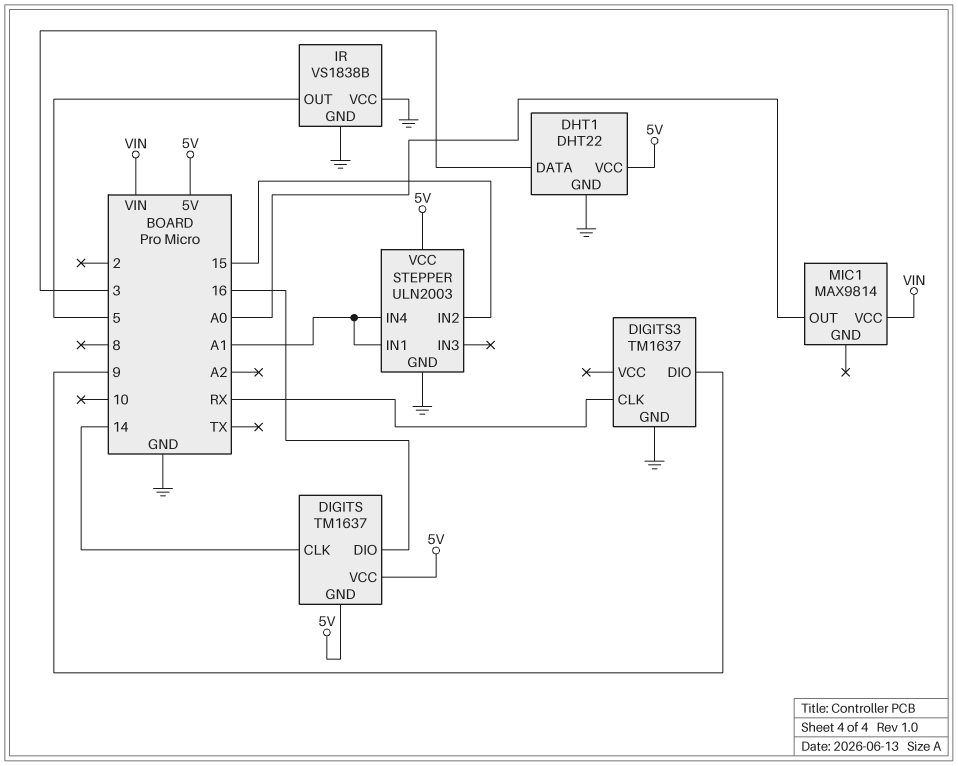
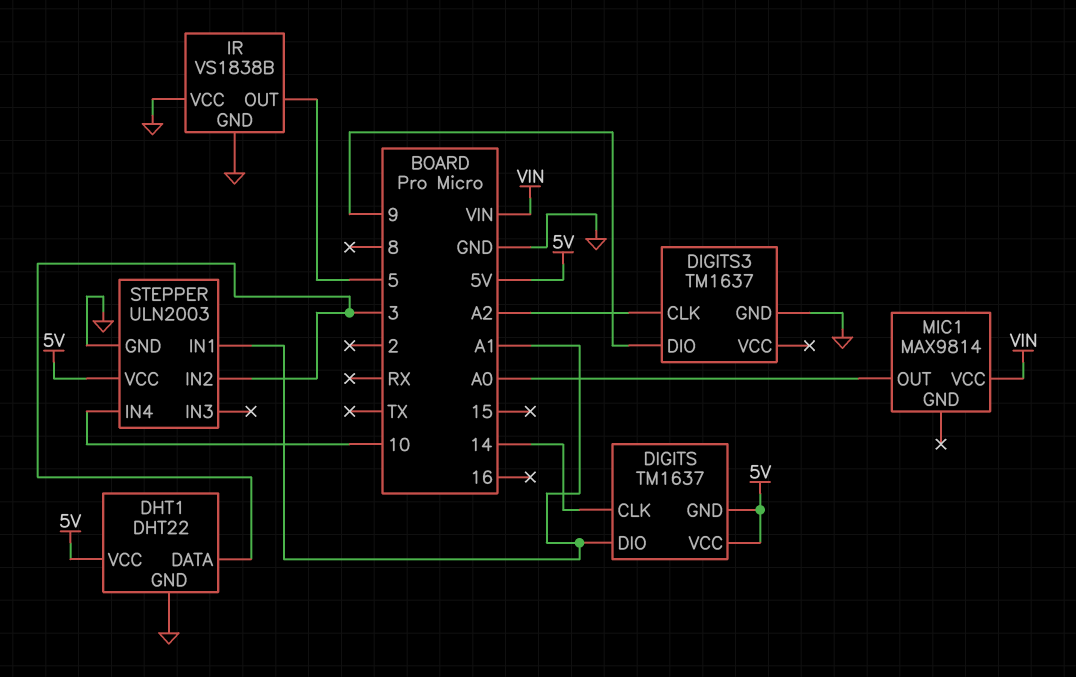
DIGITS pin DIO: 16 -> A1
DIGITS3 pin CLK: RX -> A2
STEPPER pin IN2: 15 -> 3
STEPPER pin IN4: A1 -> 10

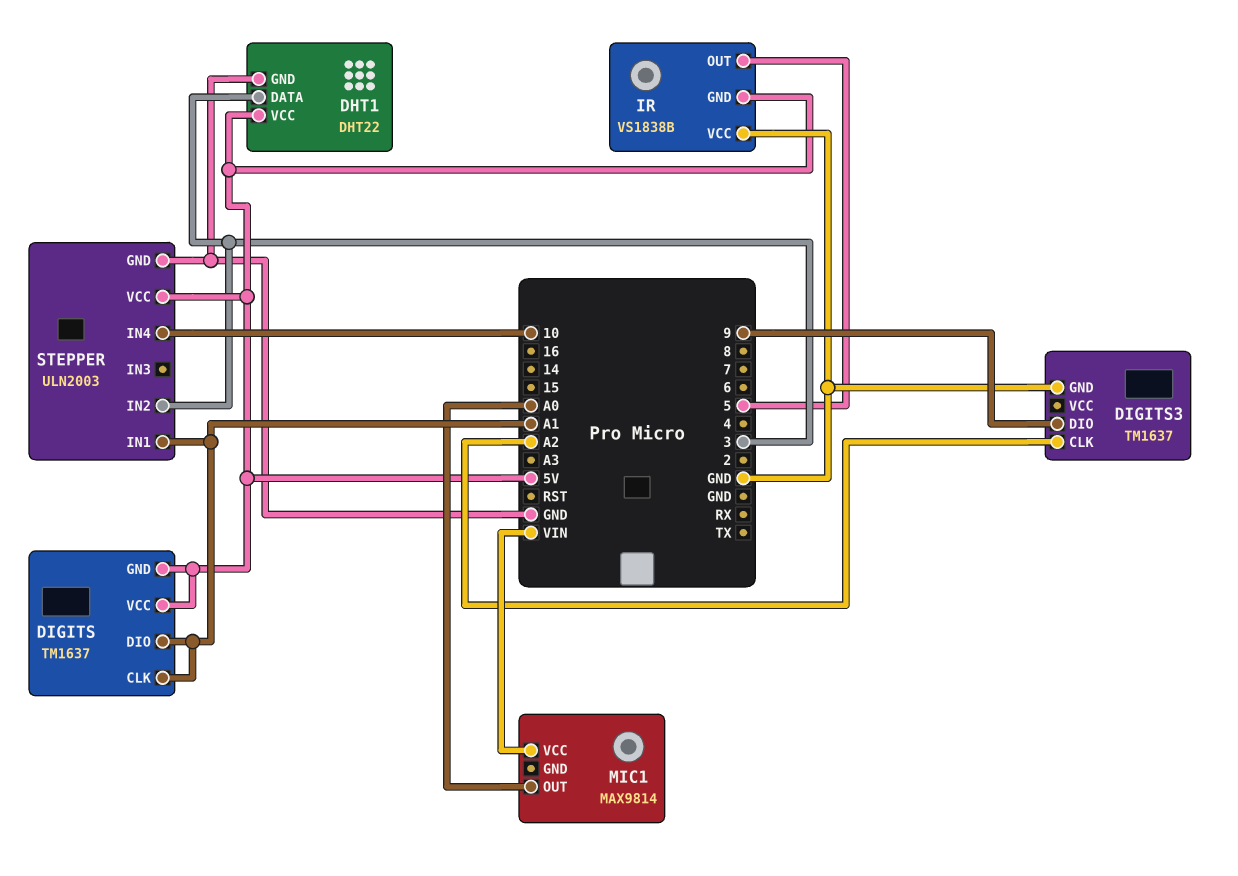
DIGITS pin CLK: 14 -> A1
IR pin GND: GND -> 5V

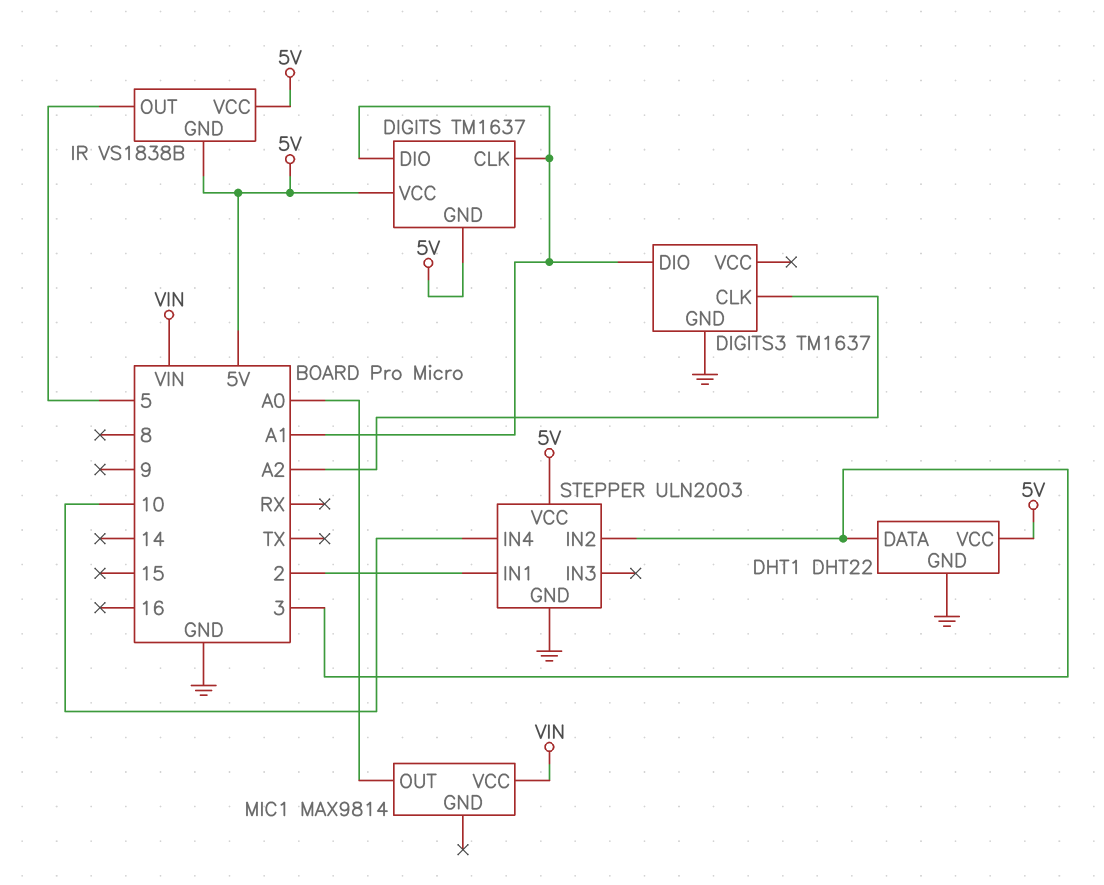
DIGITS3 pin DIO: 9 -> A1
IR pin VCC: GND -> 5V
STEPPER pin IN1: A1 -> 2

